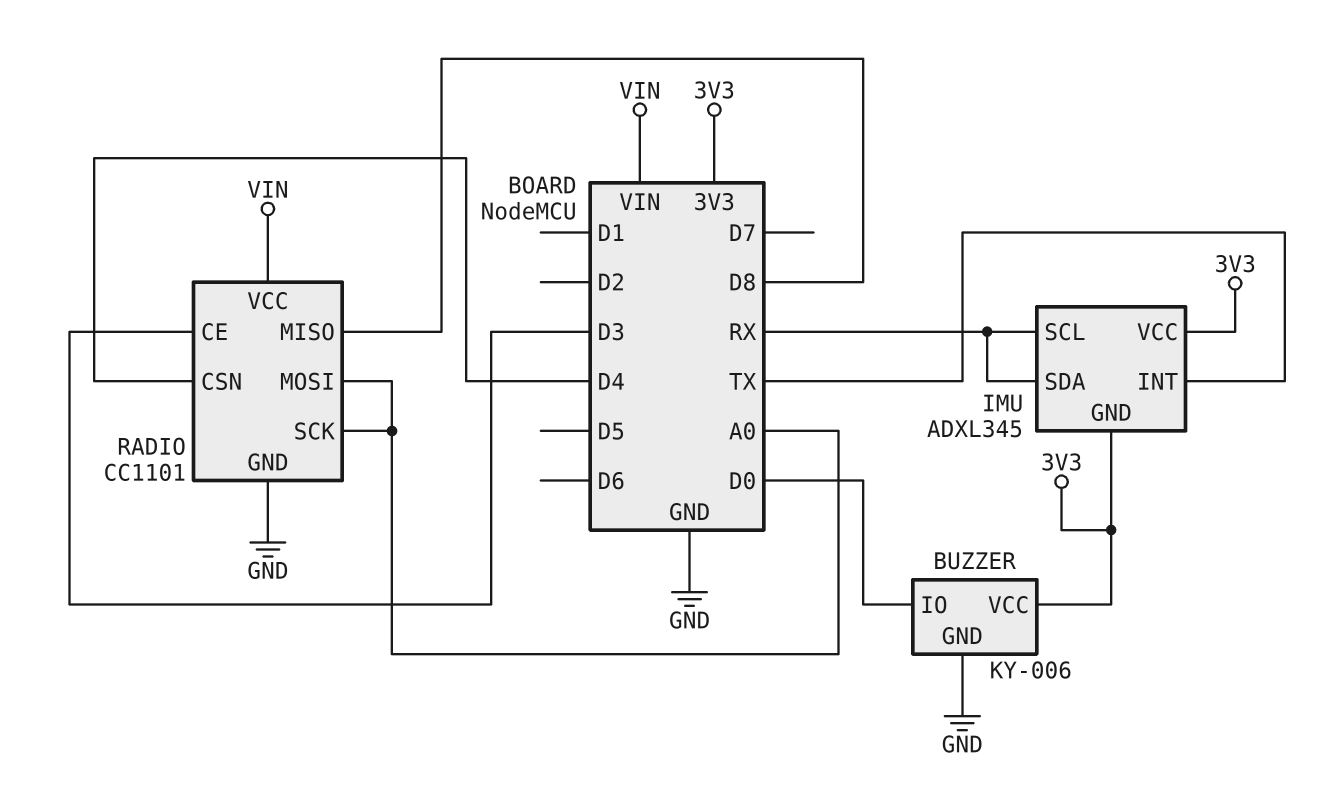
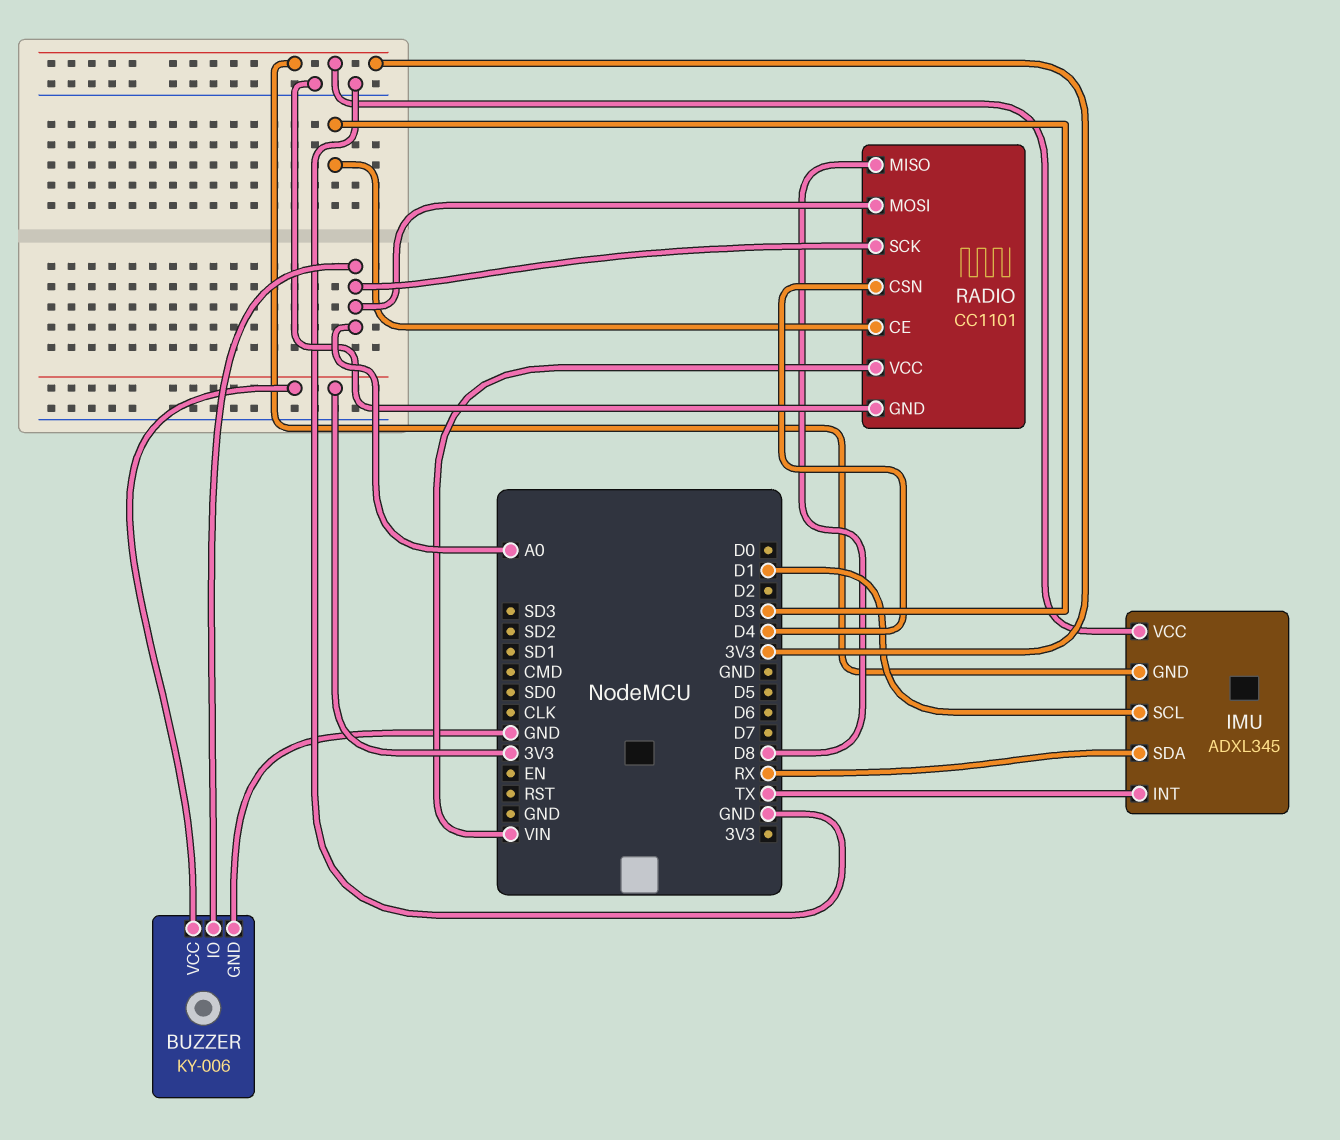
BUZZER pin IO: D0 -> A0
IMU pin SCL: RX -> D1

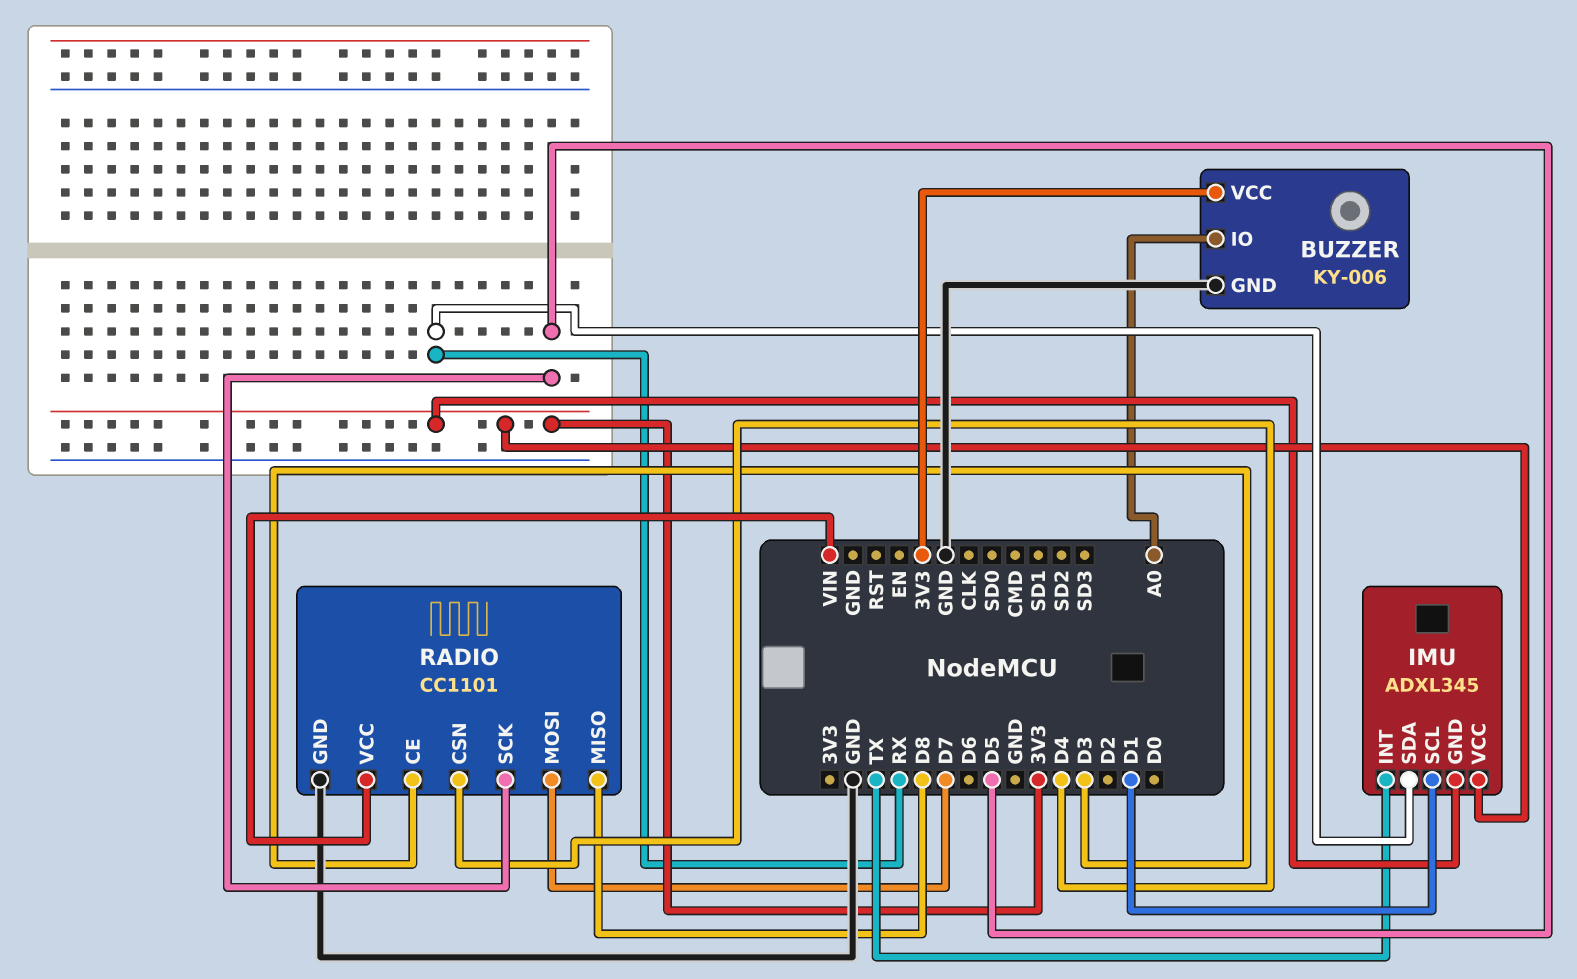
RADIO pin MOSI: A0 -> D7
RADIO pin SCK: A0 -> D5

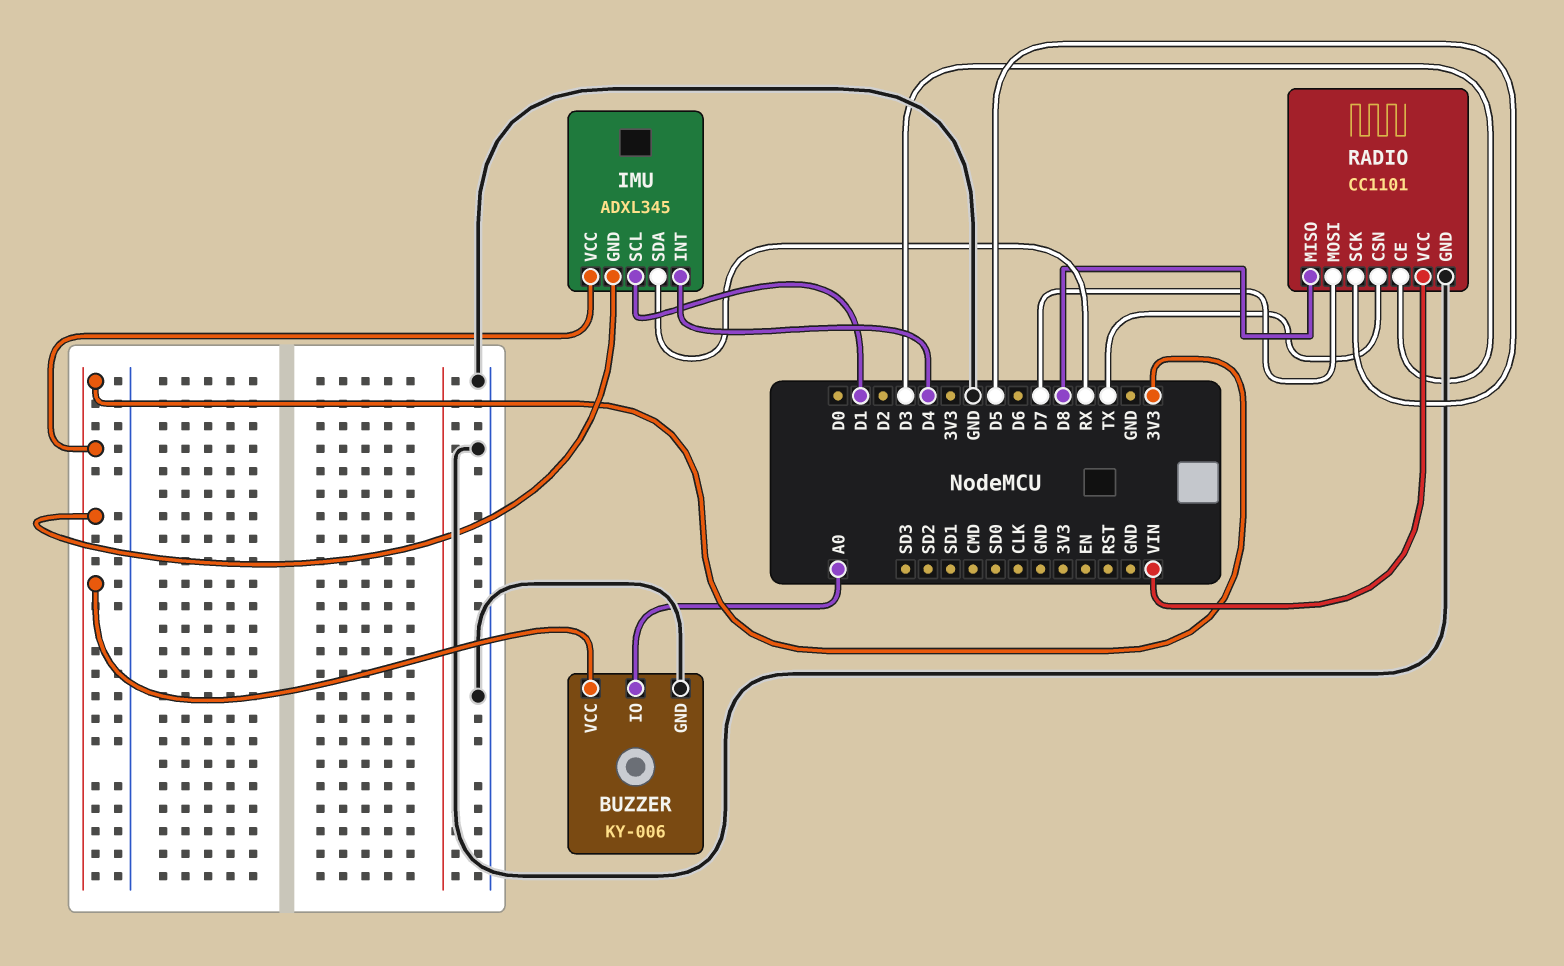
IMU pin INT: TX -> D4
RADIO pin CSN: D4 -> TX

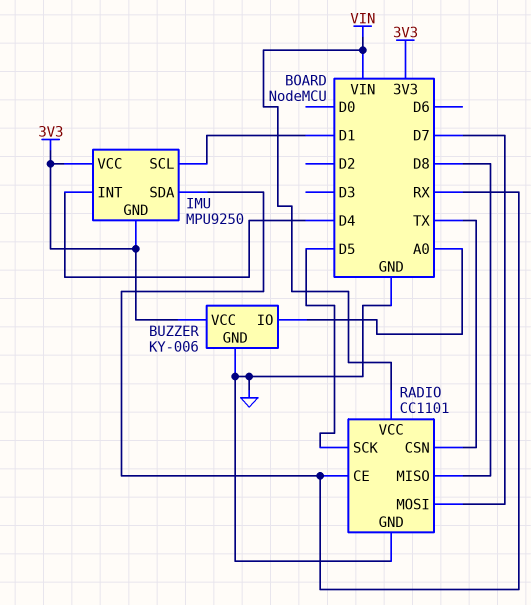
IMU: ADXL345 -> MPU9250
RADIO pin CE: D3 -> RX

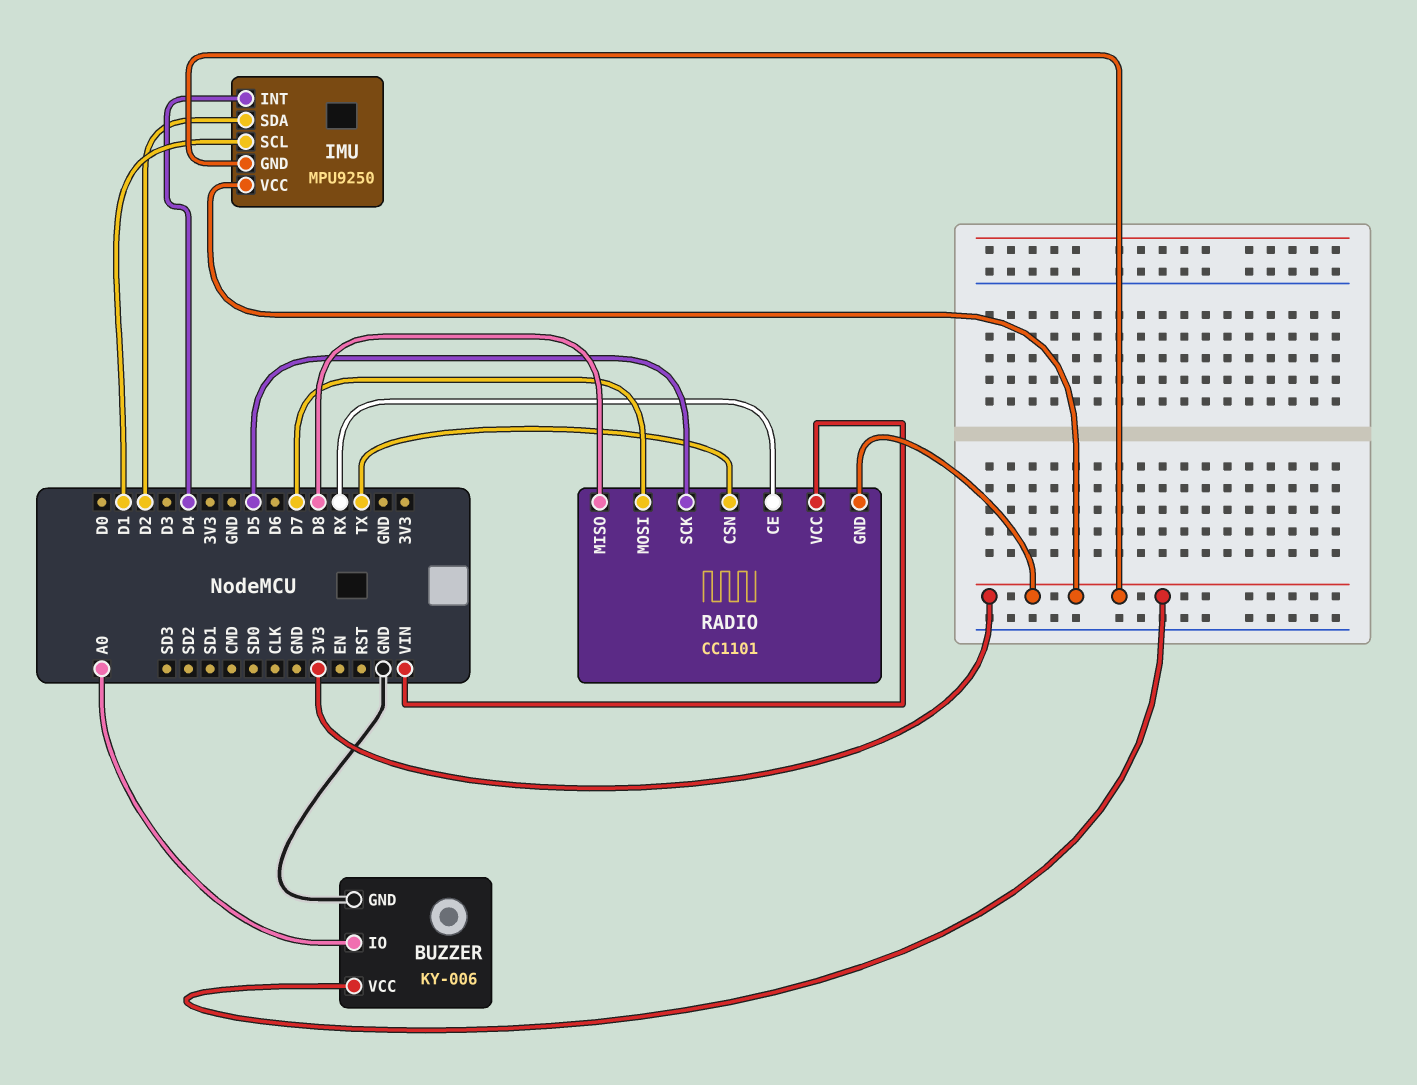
IMU pin SDA: RX -> D2
RADIO pin GND: GND -> 3V3

